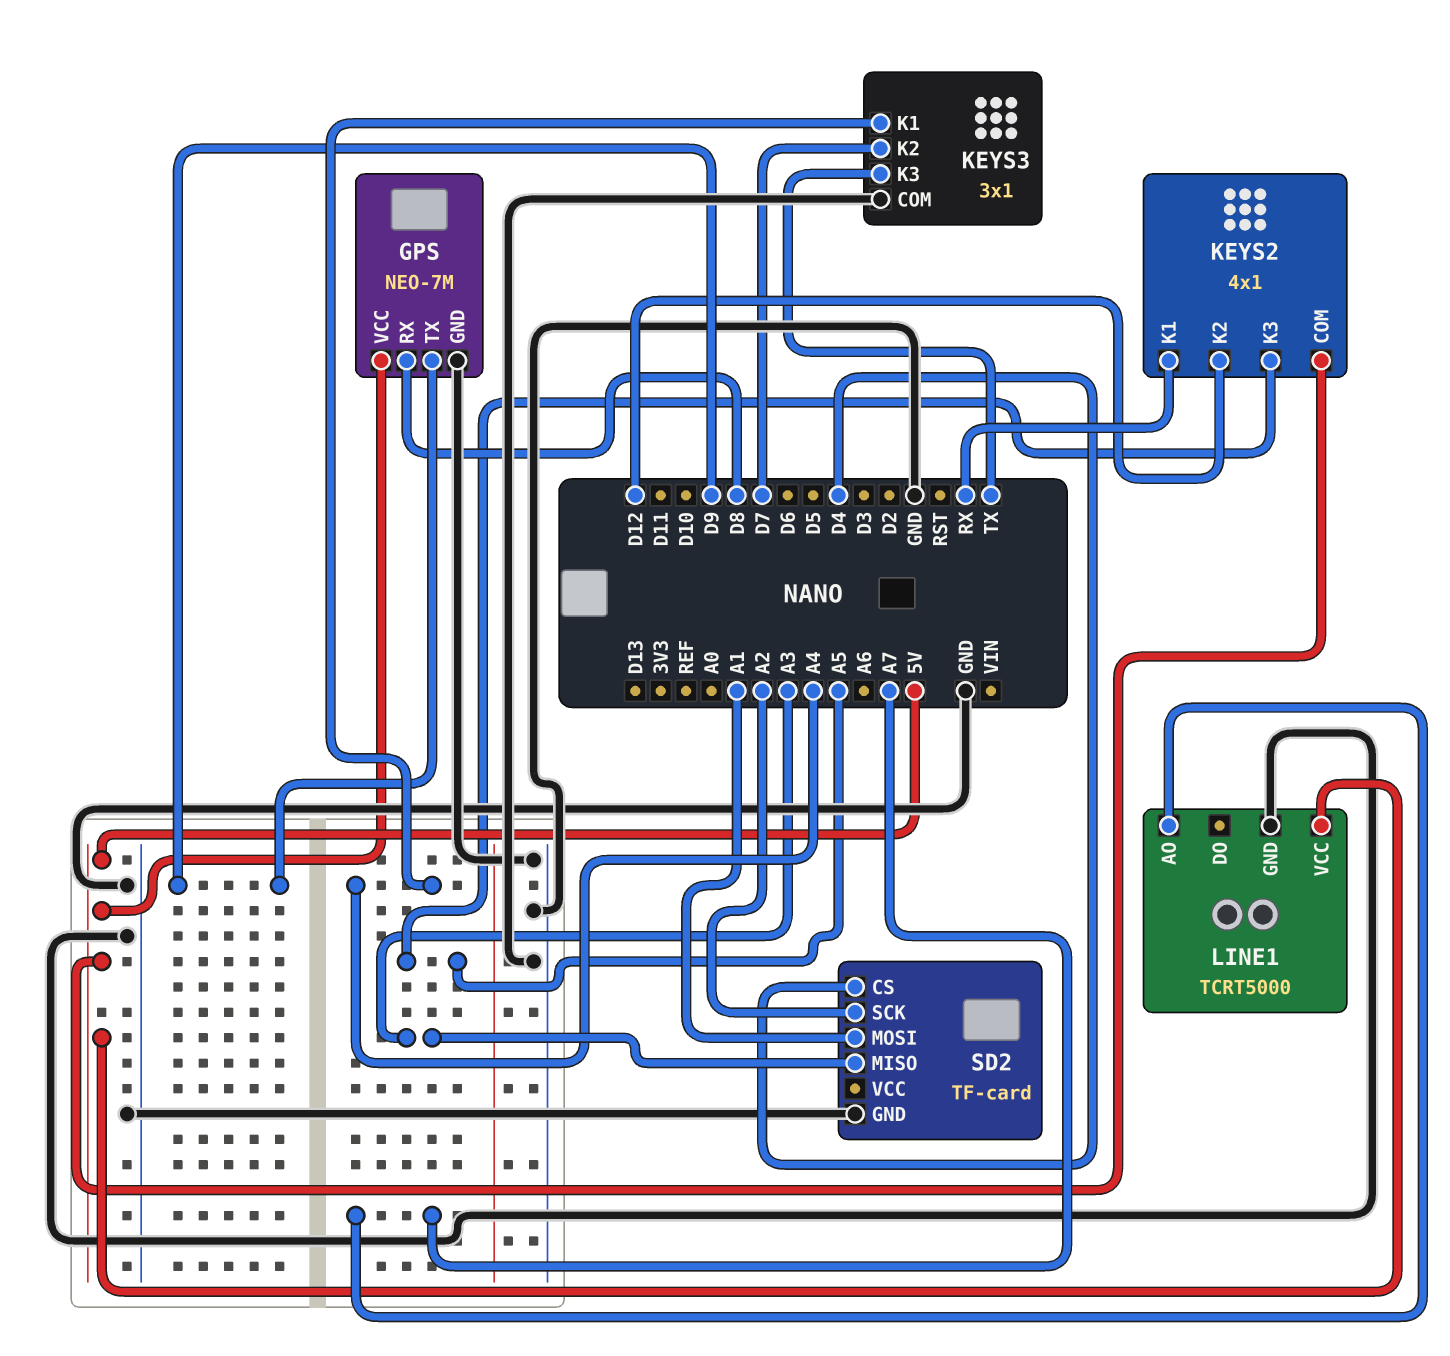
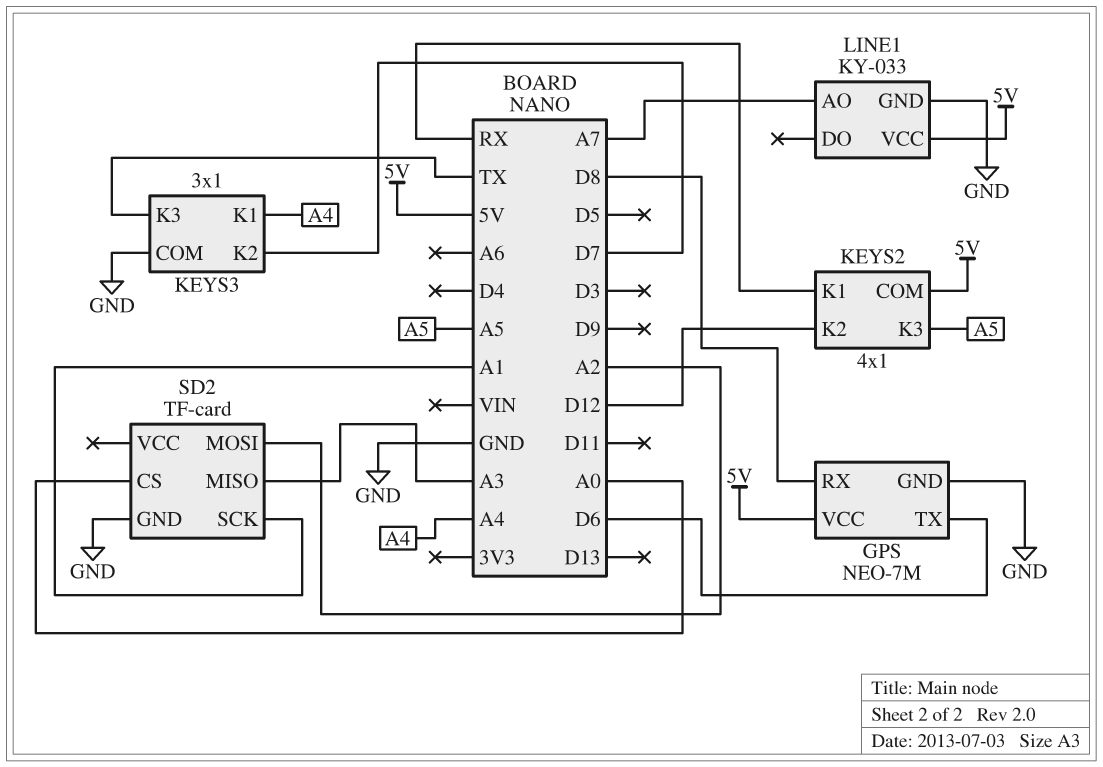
GPS pin TX: D9 -> D6
LINE1: TCRT5000 -> KY-033
SD2 pin CS: D4 -> A0
SD2 pin MOSI: A1 -> A2
SD2 pin SCK: A2 -> A1

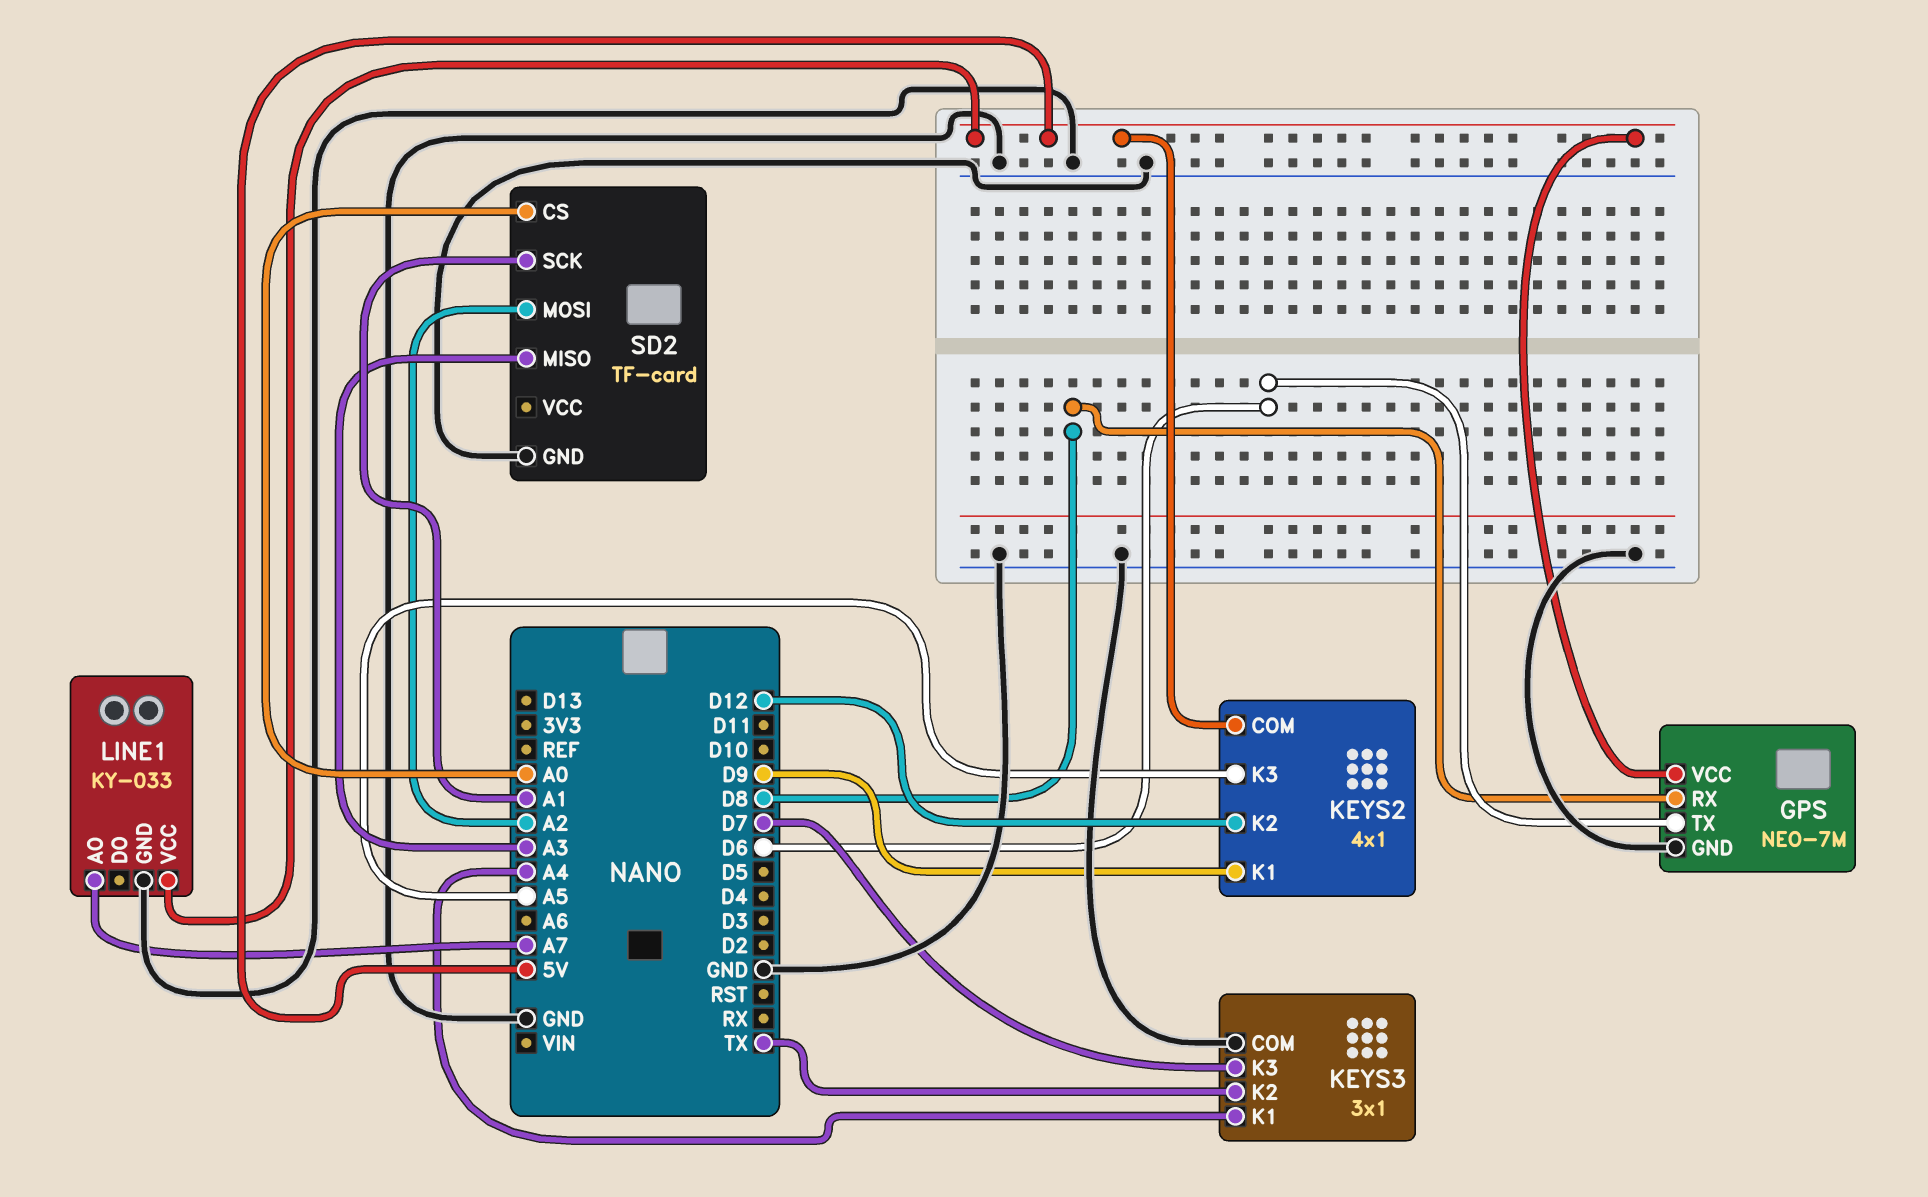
KEYS2 pin K1: RX -> D9
KEYS3 pin K2: D7 -> TX
KEYS3 pin K3: TX -> D7

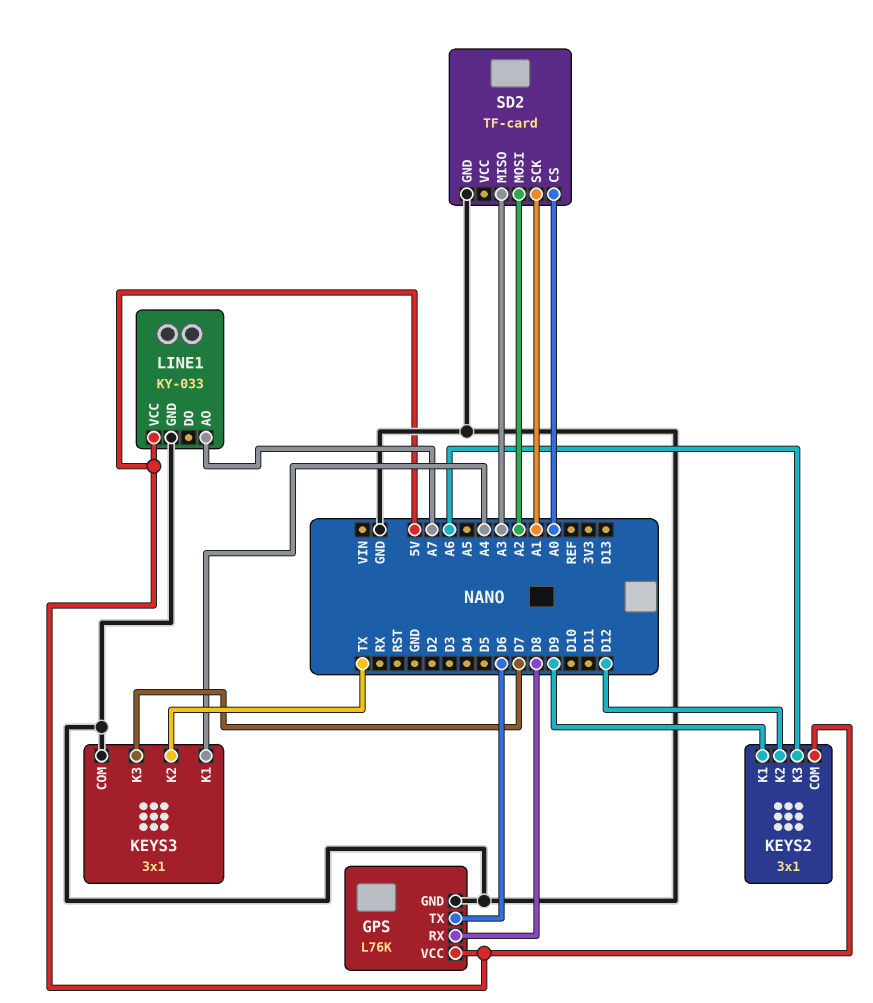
GPS: NEO-7M -> L76K
KEYS2: 4x1 -> 3x1
KEYS2 pin K3: A5 -> A6

